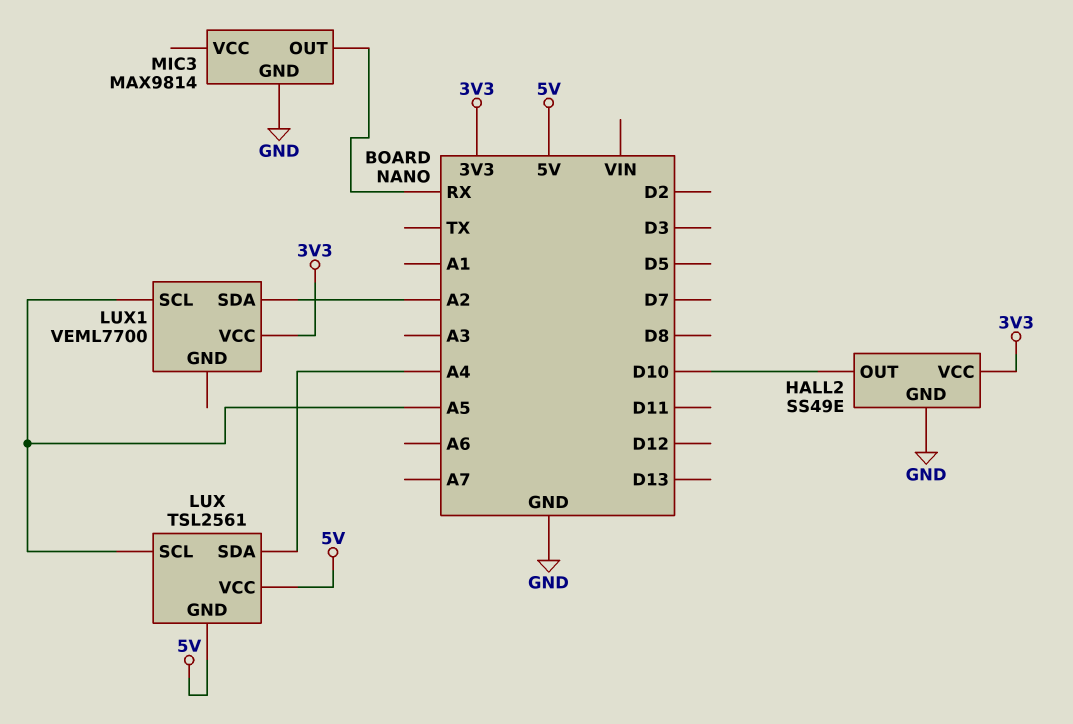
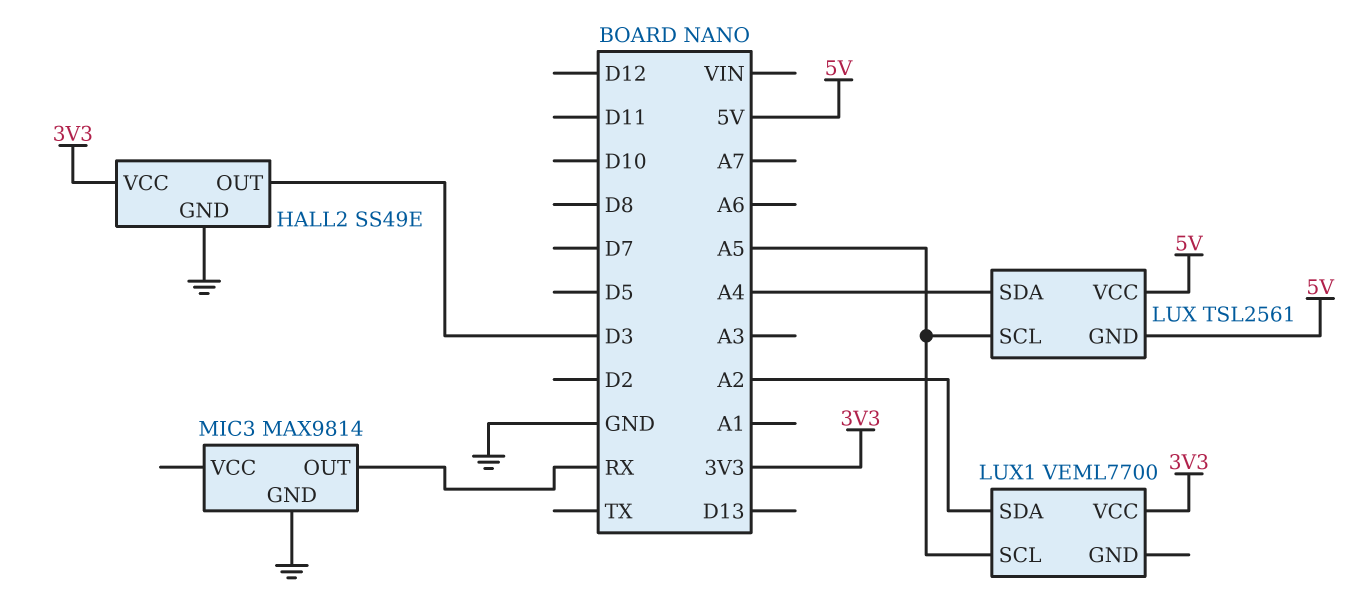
HALL2 pin OUT: D10 -> D3

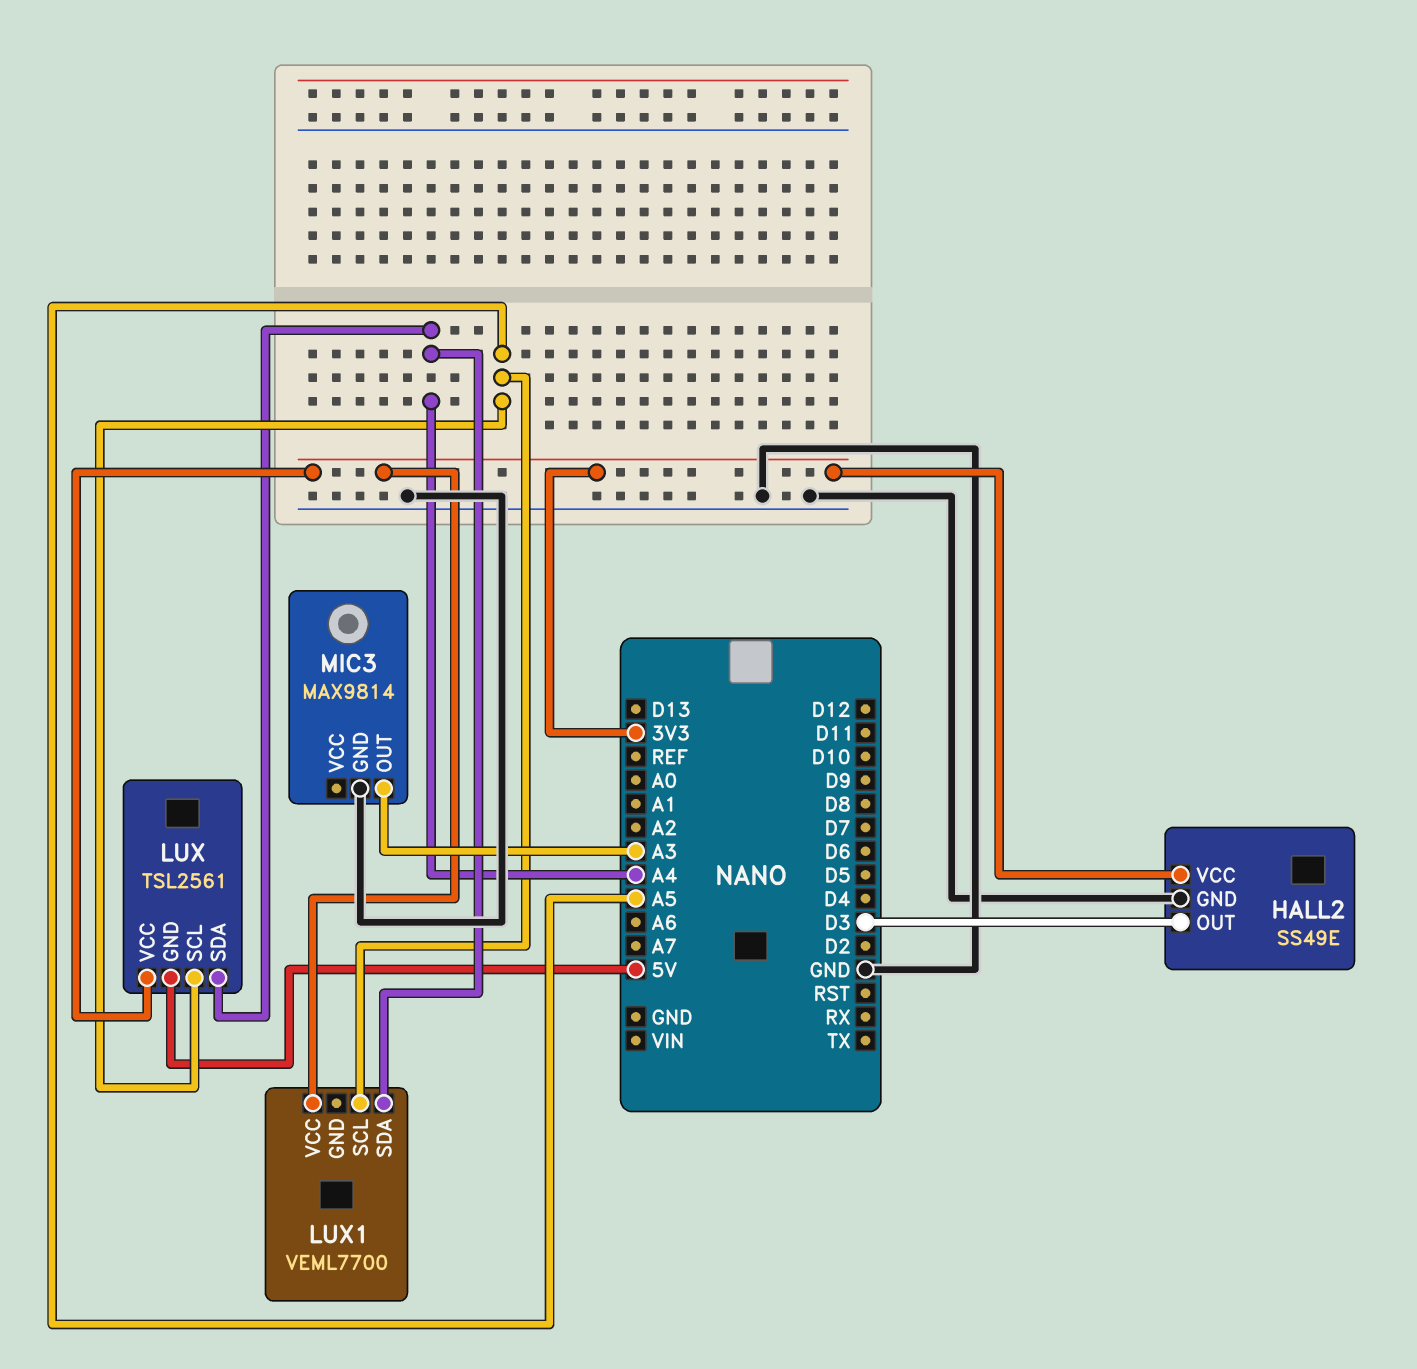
LUX pin VCC: 5V -> 3V3
LUX1 pin SDA: A2 -> A4
MIC3 pin OUT: RX -> A3

